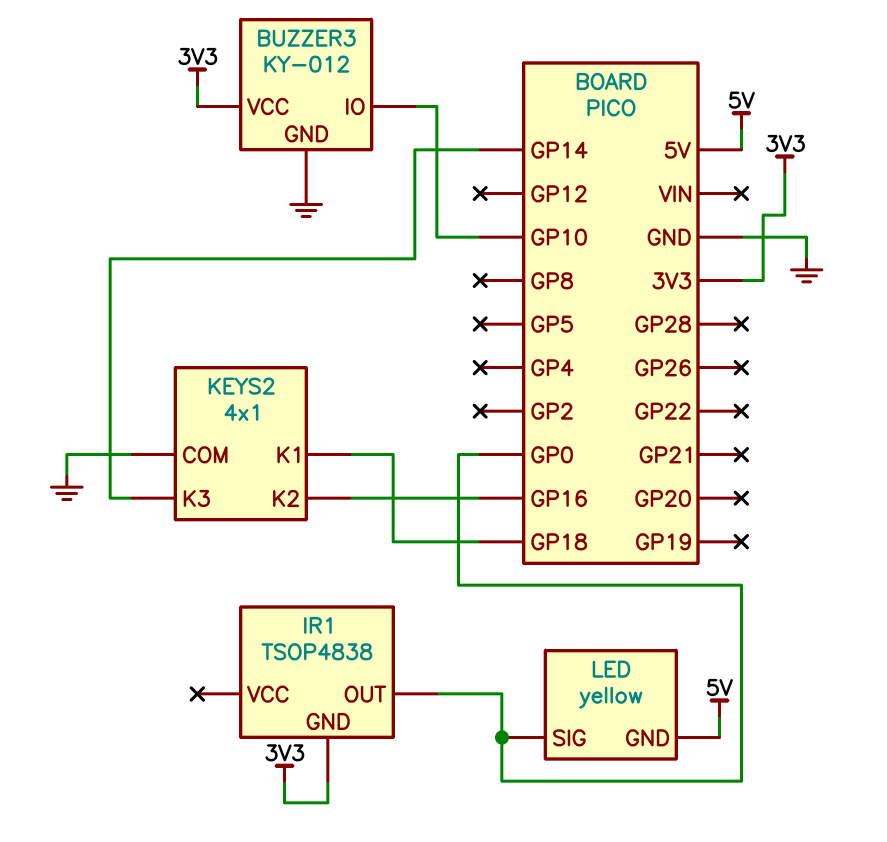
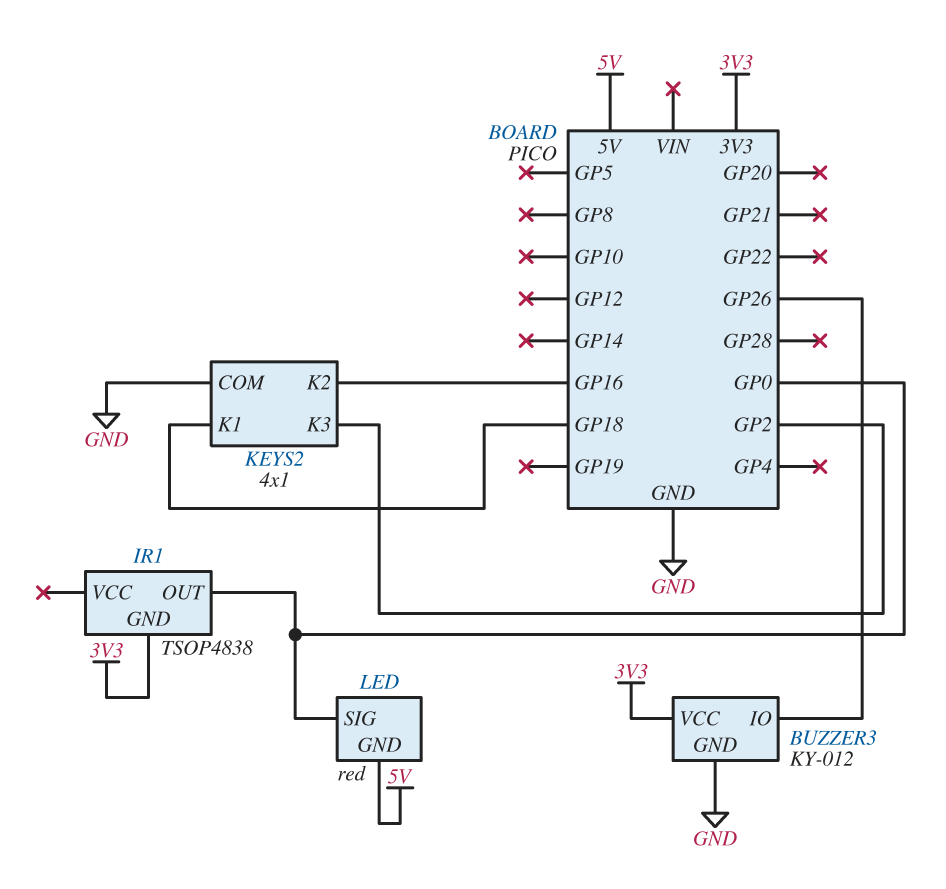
BUZZER3 pin IO: GP10 -> GP26
KEYS2 pin K3: GP14 -> GP2
LED: yellow -> red

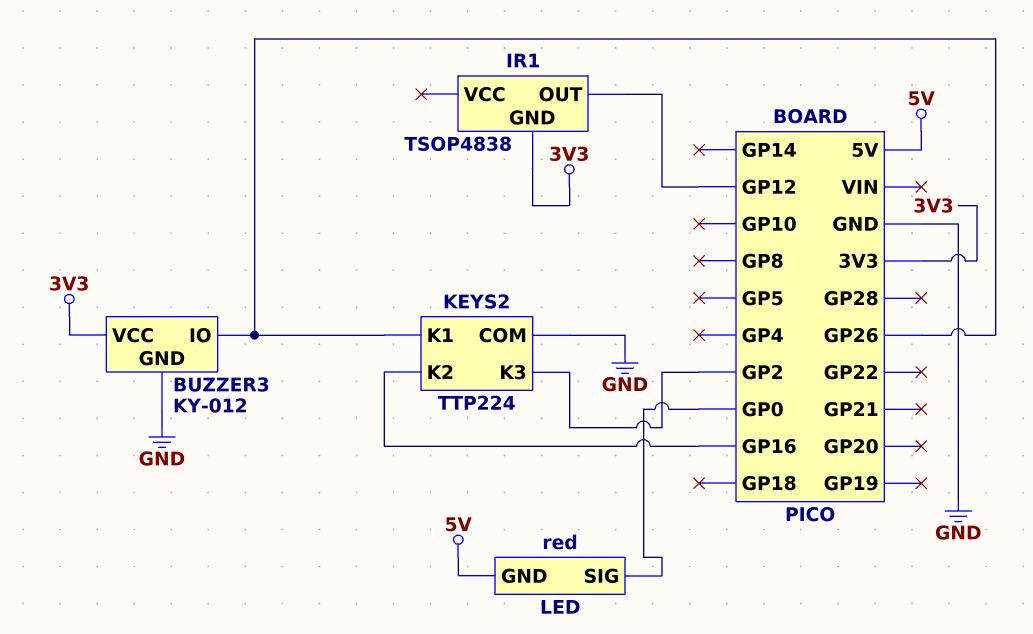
IR1 pin OUT: GP0 -> GP12
KEYS2: 4x1 -> TTP224
KEYS2 pin K1: GP18 -> GP26

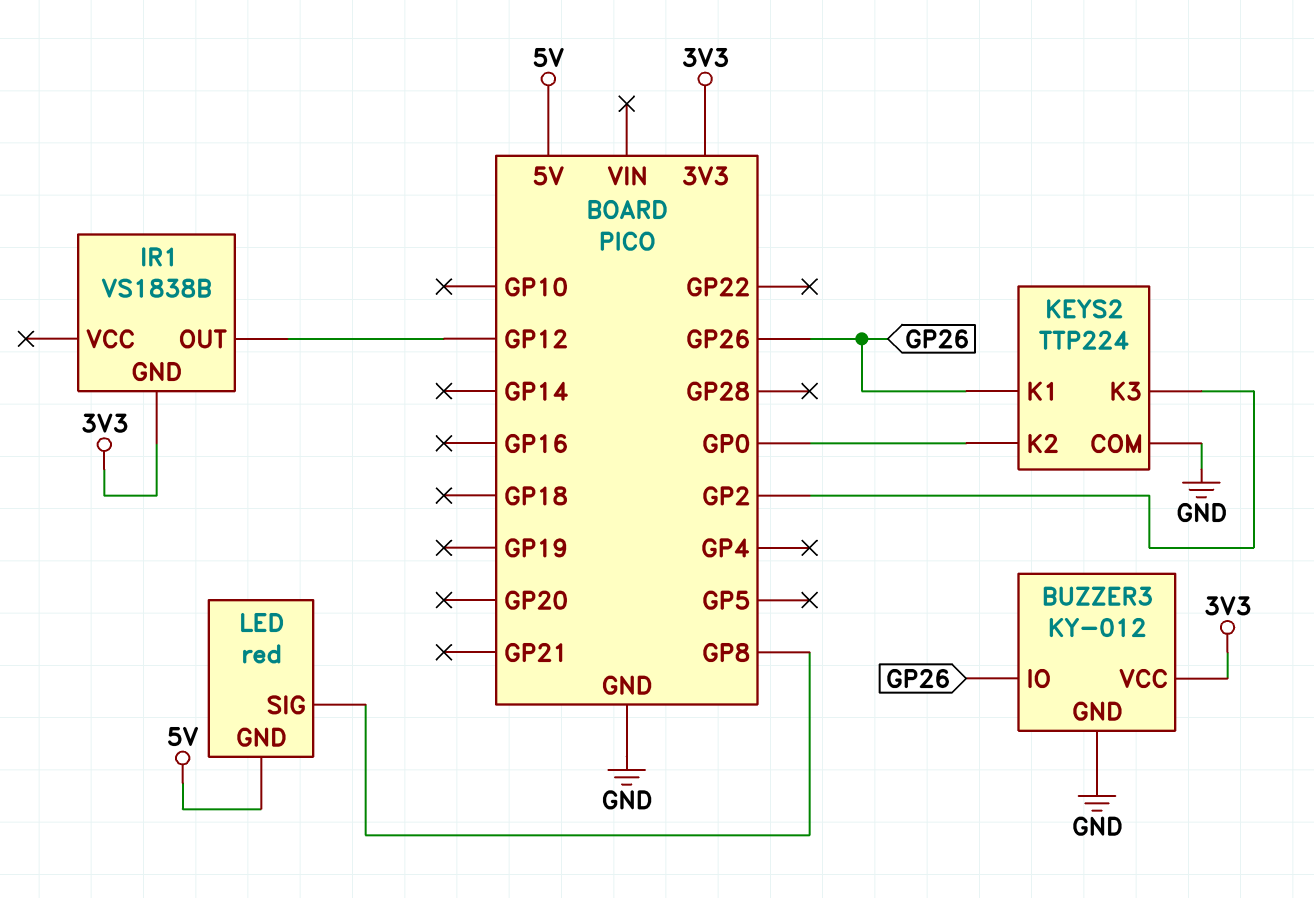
IR1: TSOP4838 -> VS1838B
KEYS2 pin K2: GP16 -> GP0
LED pin SIG: GP0 -> GP8

